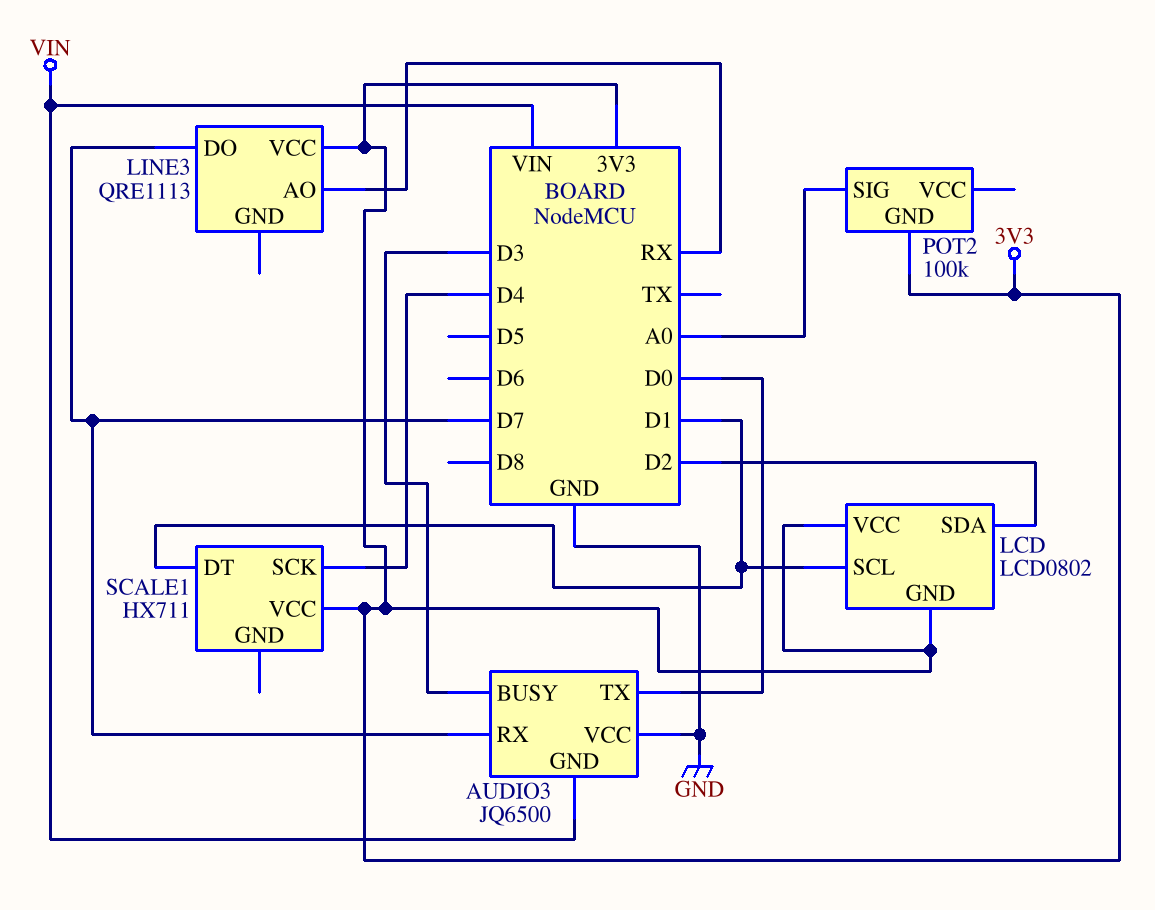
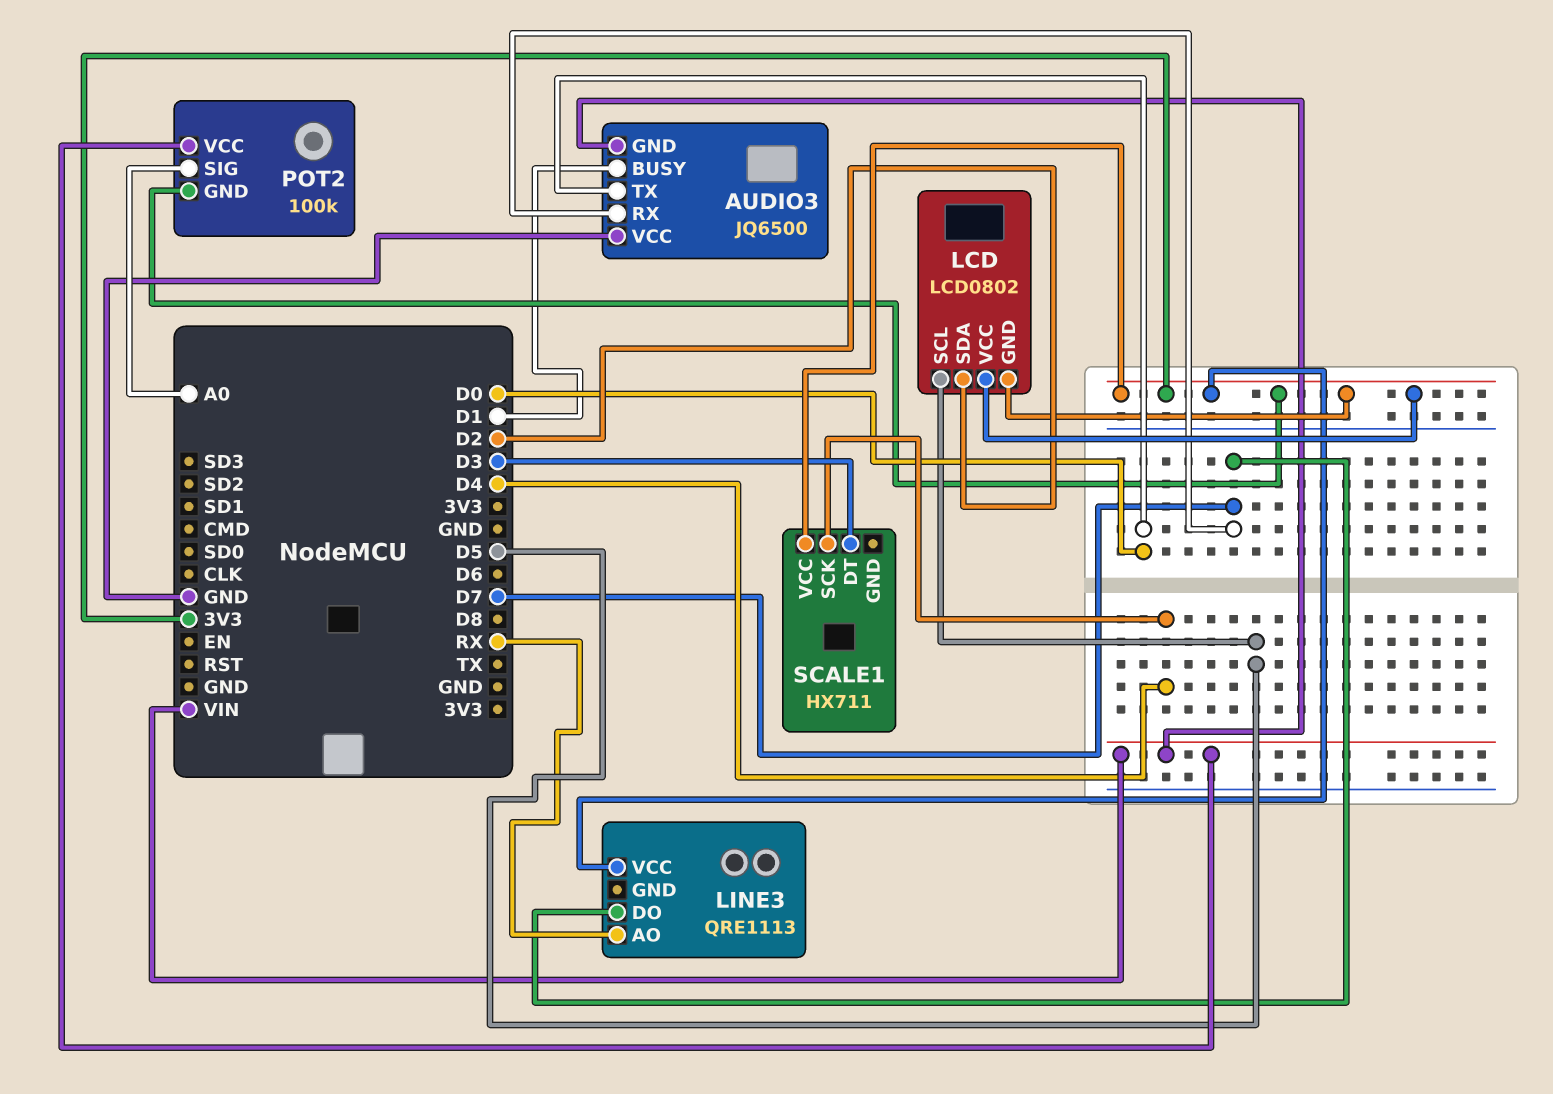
AUDIO3 pin BUSY: D3 -> D1
LCD pin SCL: D1 -> D5
POT2 pin VCC: none -> VIN
SCALE1 pin DT: D1 -> D3

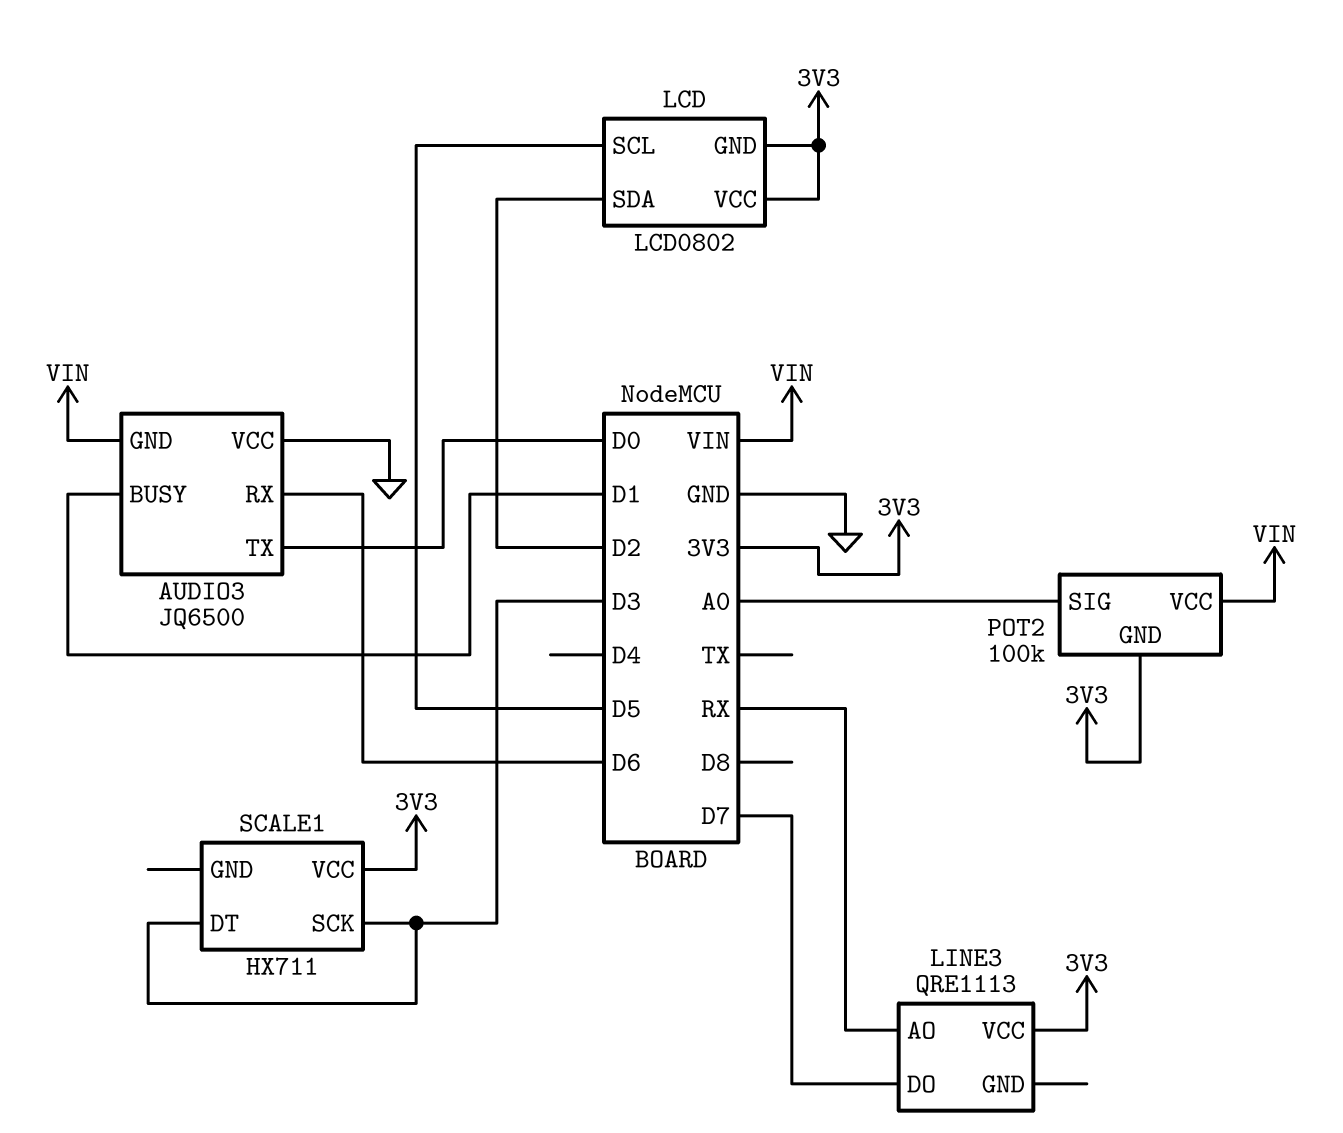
AUDIO3 pin RX: D7 -> D6
SCALE1 pin SCK: D4 -> D3

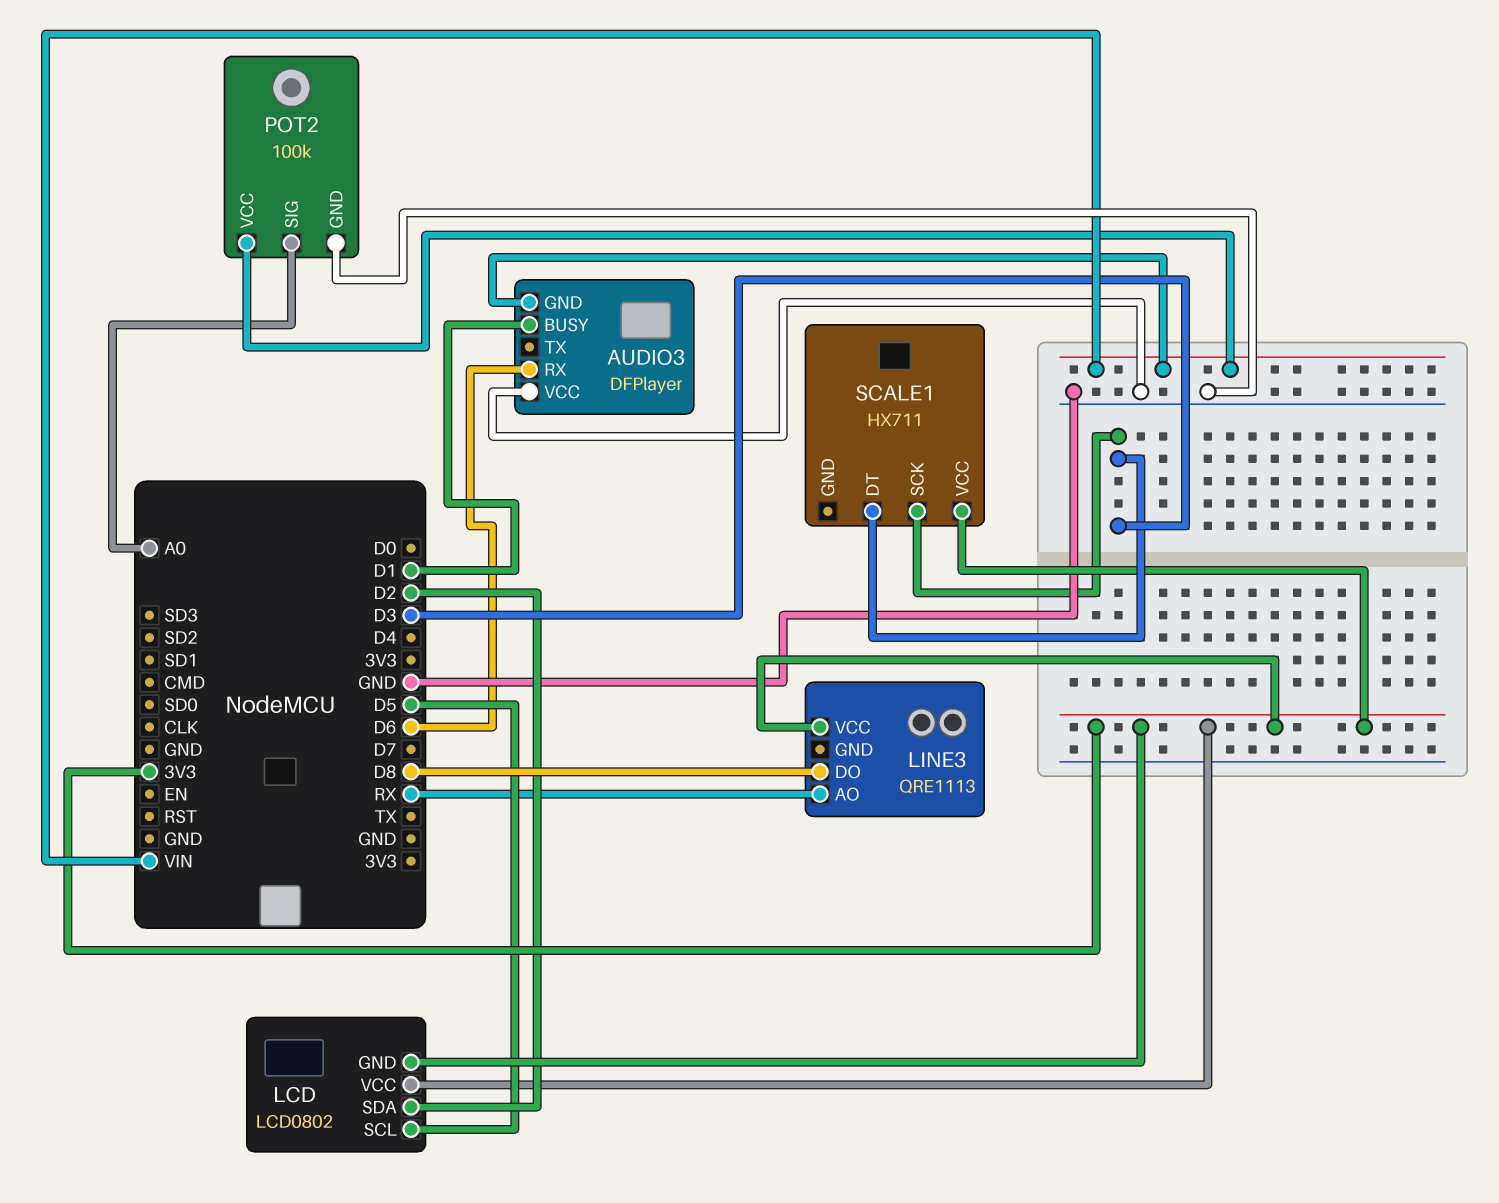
AUDIO3: JQ6500 -> DFPlayer
AUDIO3 pin TX: D0 -> none
LINE3 pin DO: D7 -> D8
POT2 pin GND: 3V3 -> GND

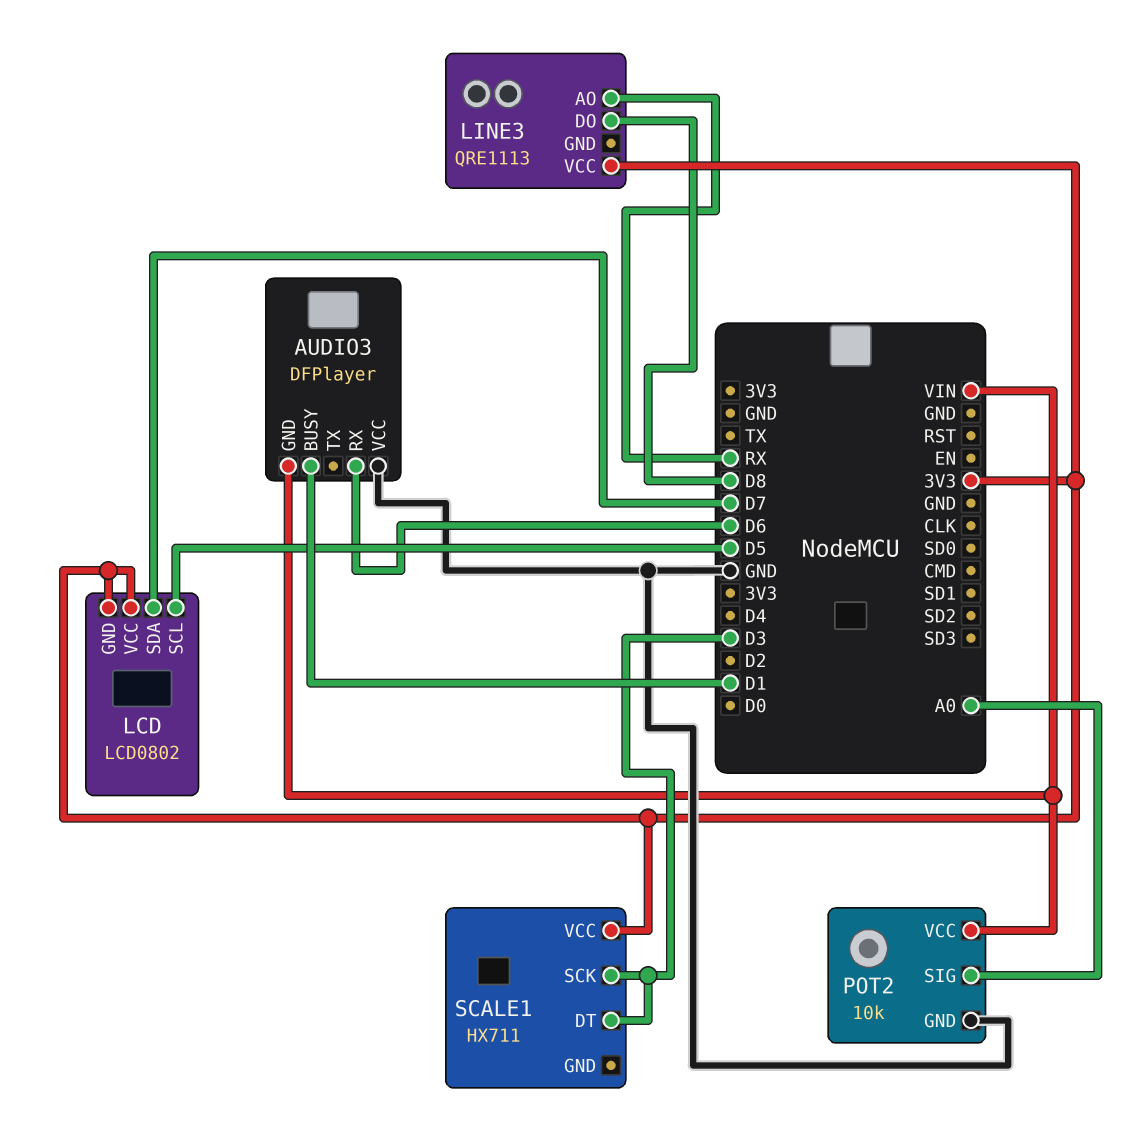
LCD pin SDA: D2 -> D7
POT2: 100k -> 10k

